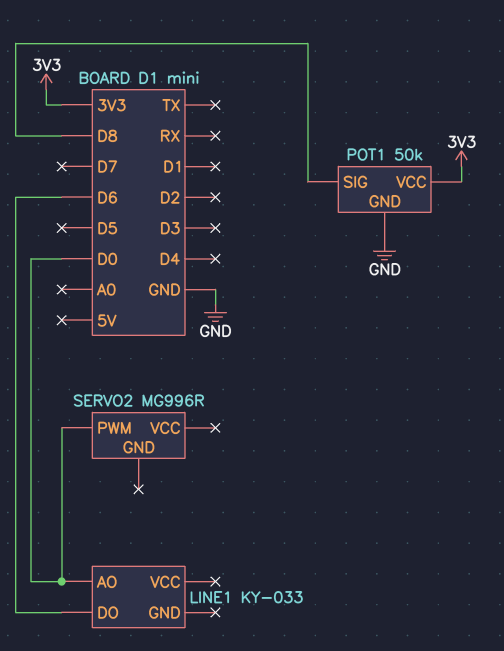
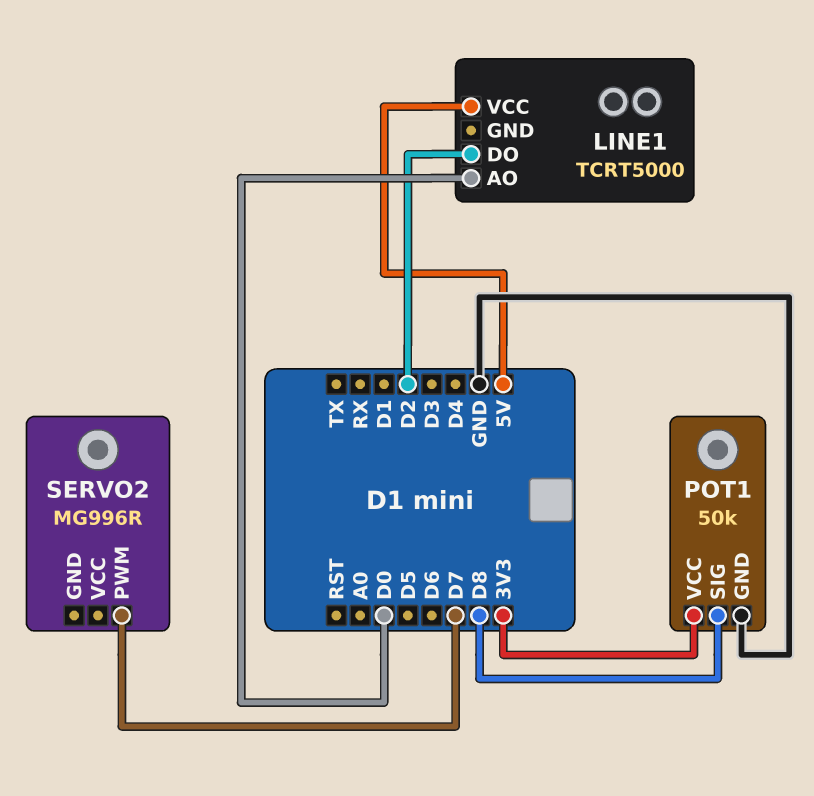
LINE1: KY-033 -> TCRT5000
LINE1 pin DO: D6 -> D2
LINE1 pin VCC: none -> 5V
SERVO2 pin PWM: D0 -> D7

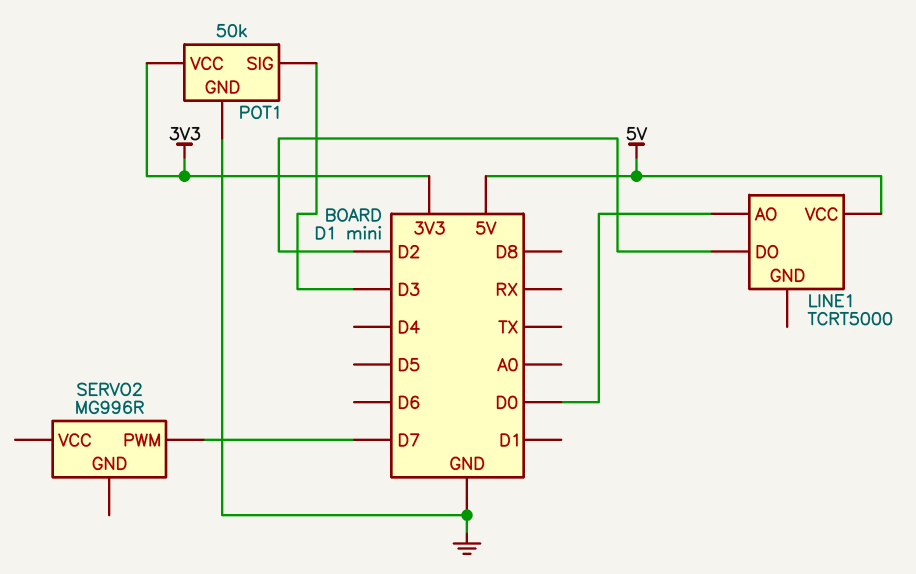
POT1 pin SIG: D8 -> D3

